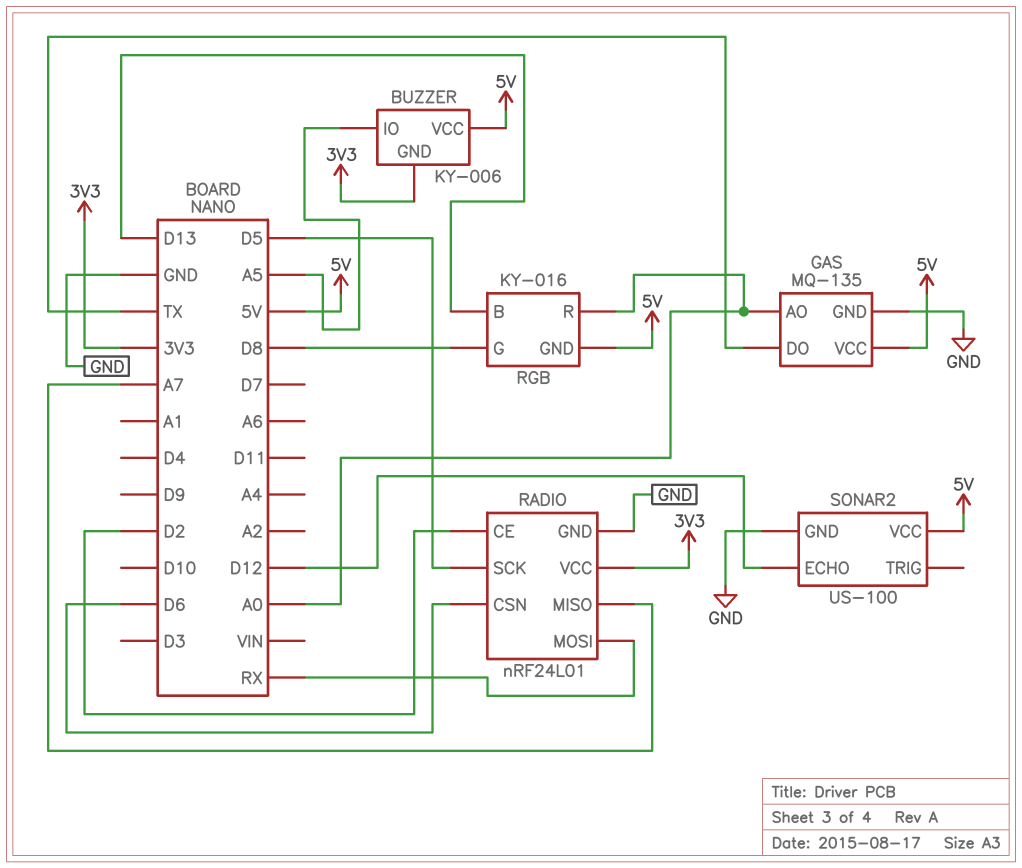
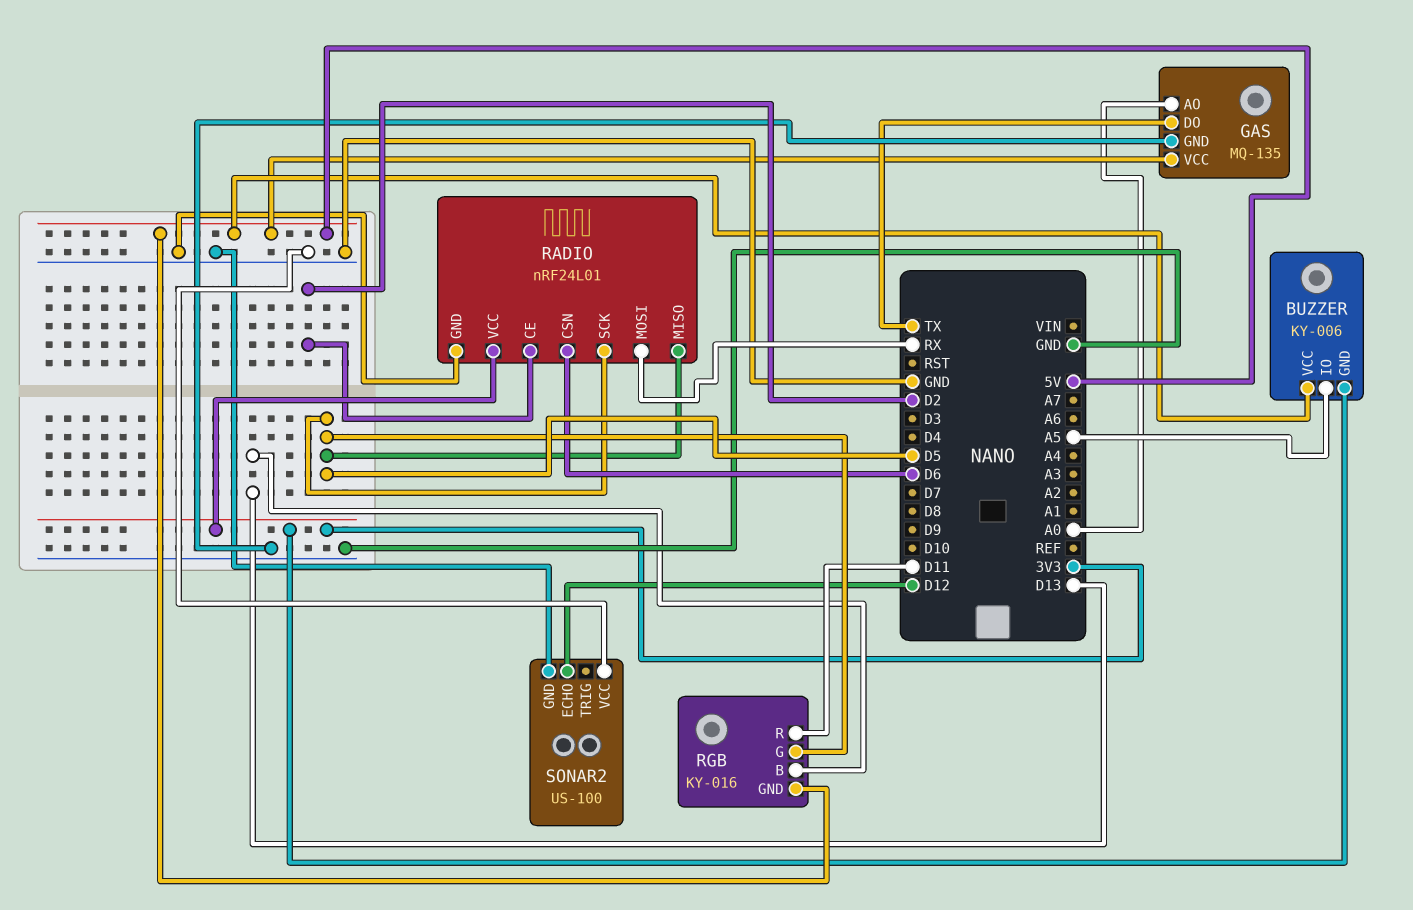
RADIO pin MISO: A7 -> D5
RGB pin G: D8 -> D5
RGB pin R: A0 -> D11
SONAR2 pin VCC: 5V -> GND

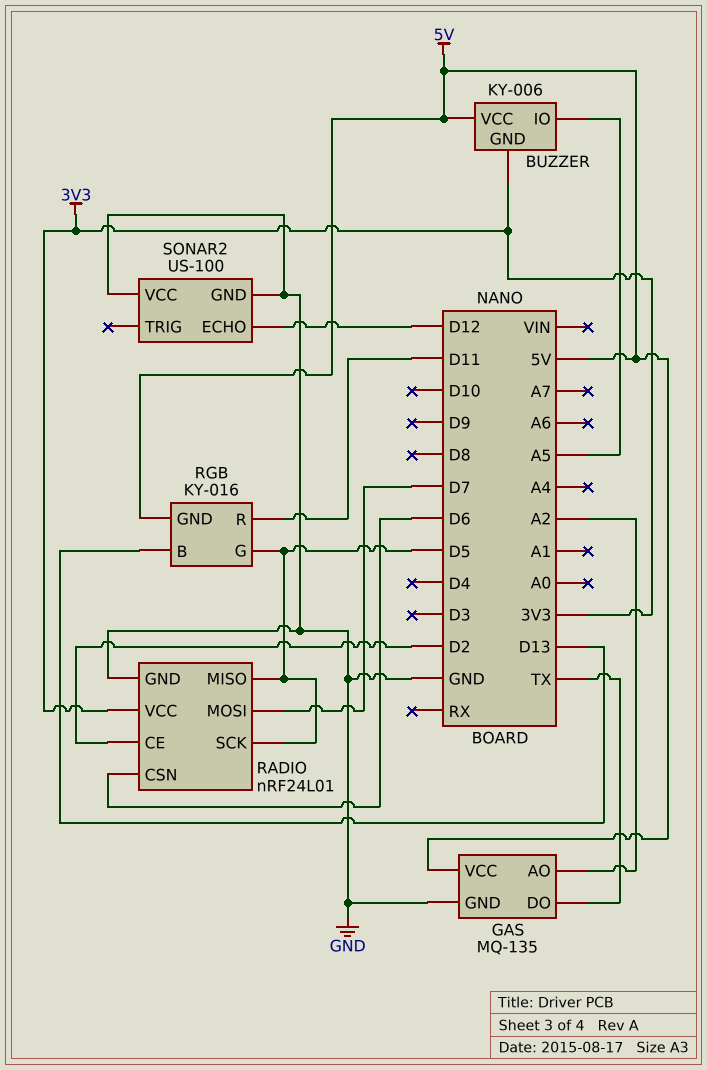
GAS pin AO: A0 -> A2
RADIO pin MOSI: RX -> D7

